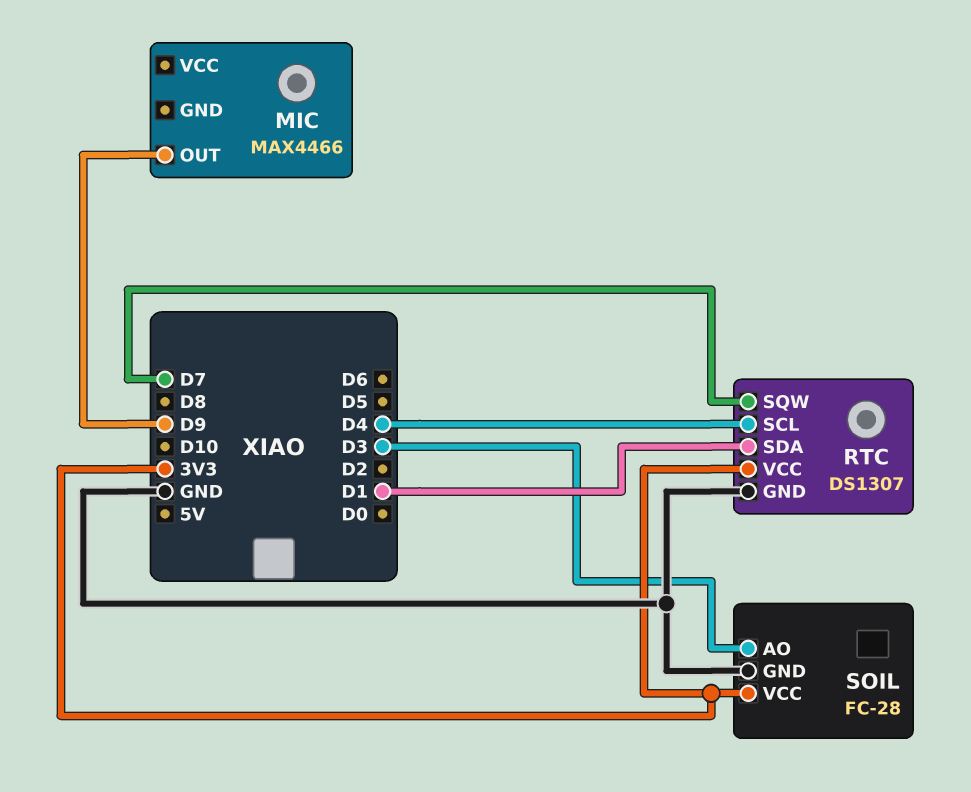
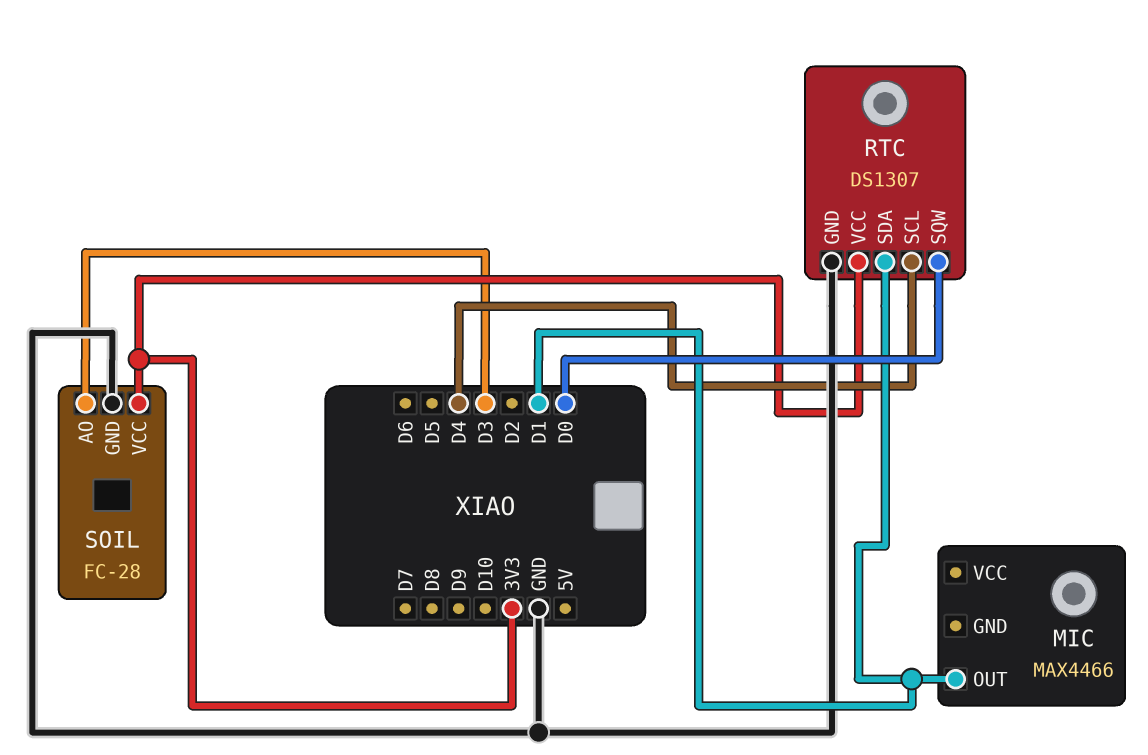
MIC pin OUT: D9 -> D1
RTC pin SQW: D7 -> D0

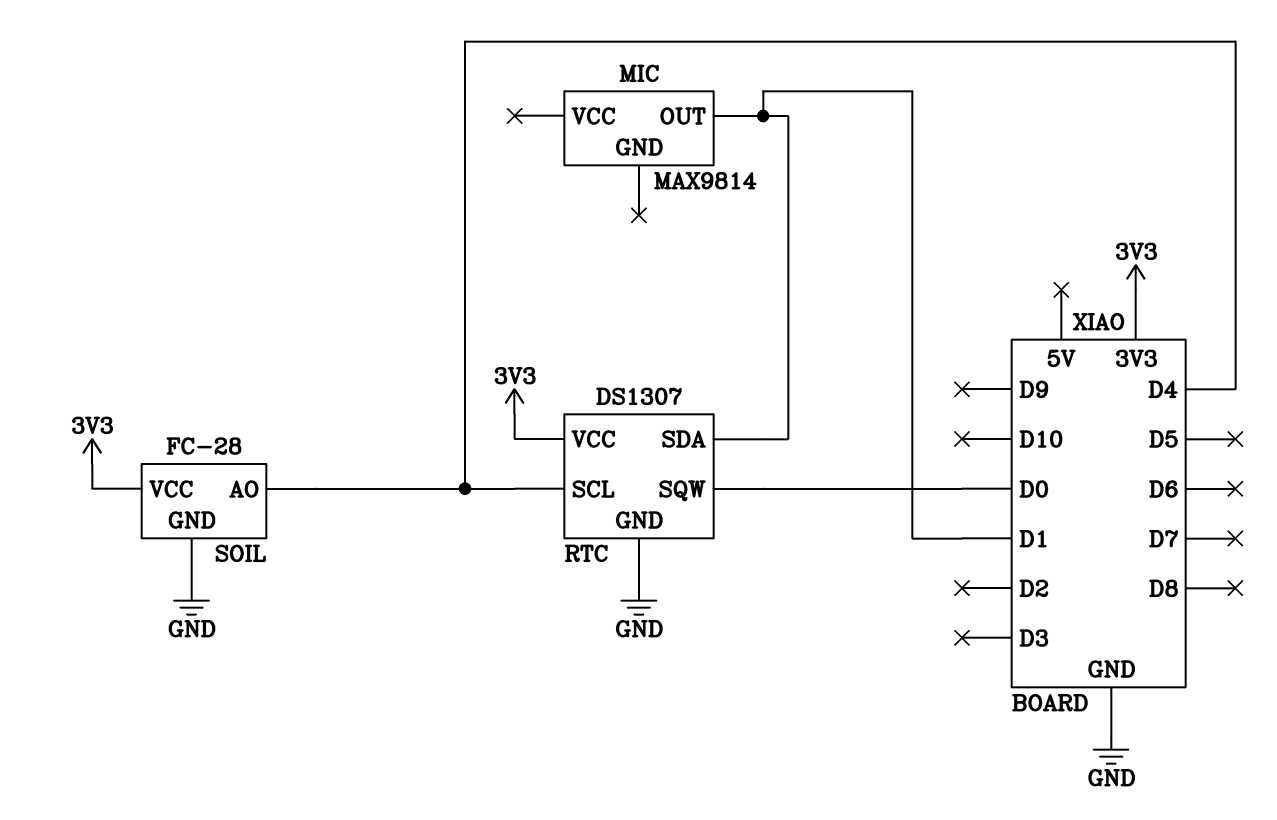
MIC: MAX4466 -> MAX9814
SOIL pin AO: D3 -> D4

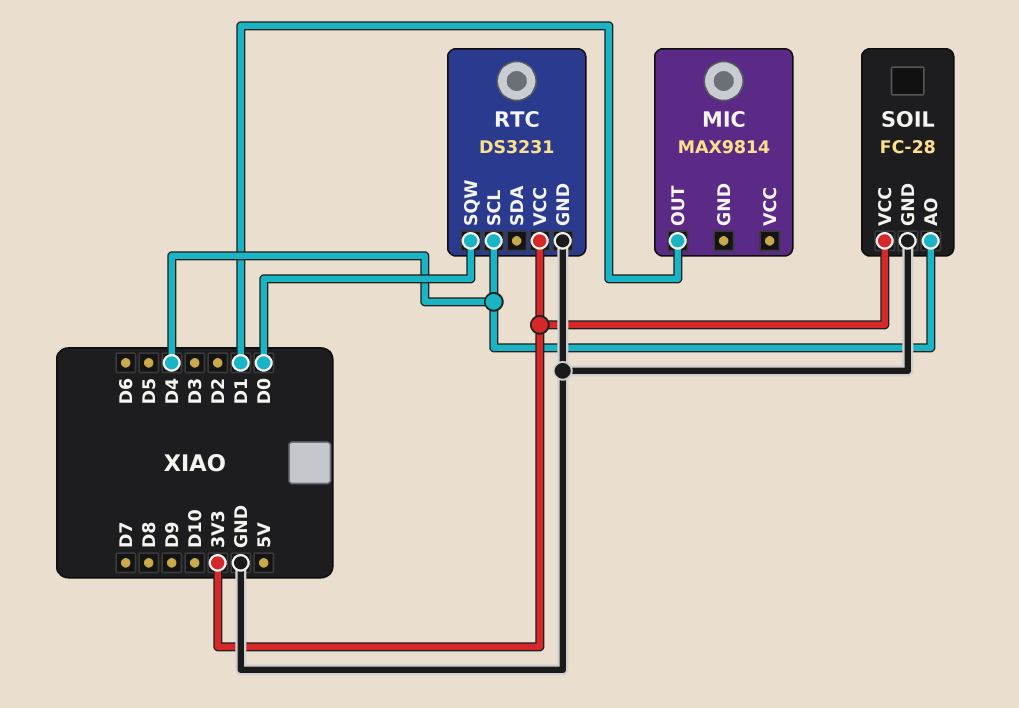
RTC: DS1307 -> DS3231
RTC pin SDA: D1 -> none

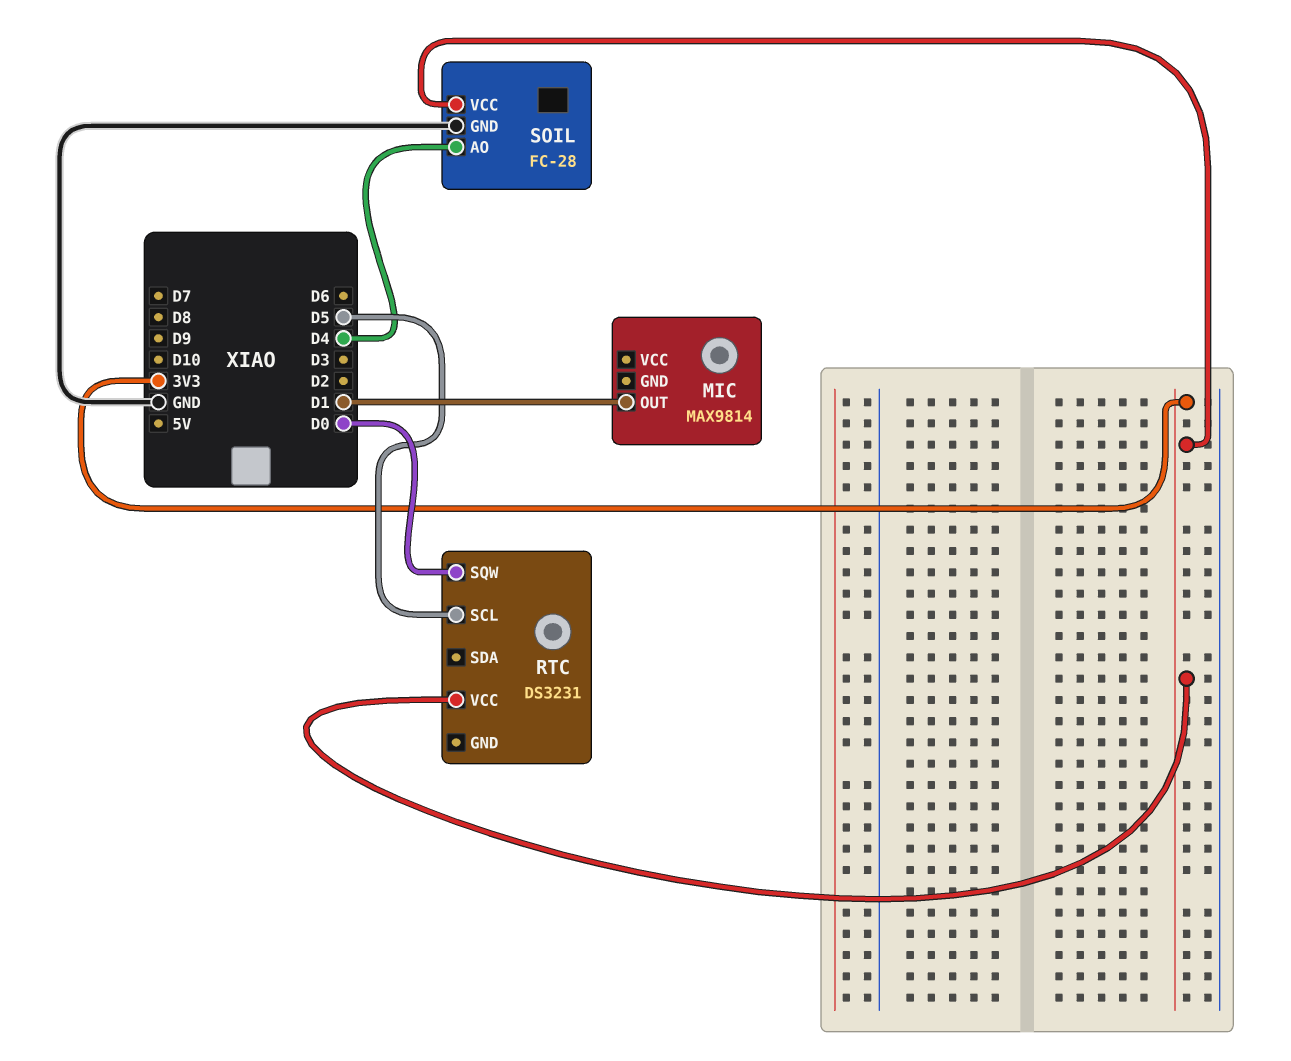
RTC pin GND: GND -> none
RTC pin SCL: D4 -> D5

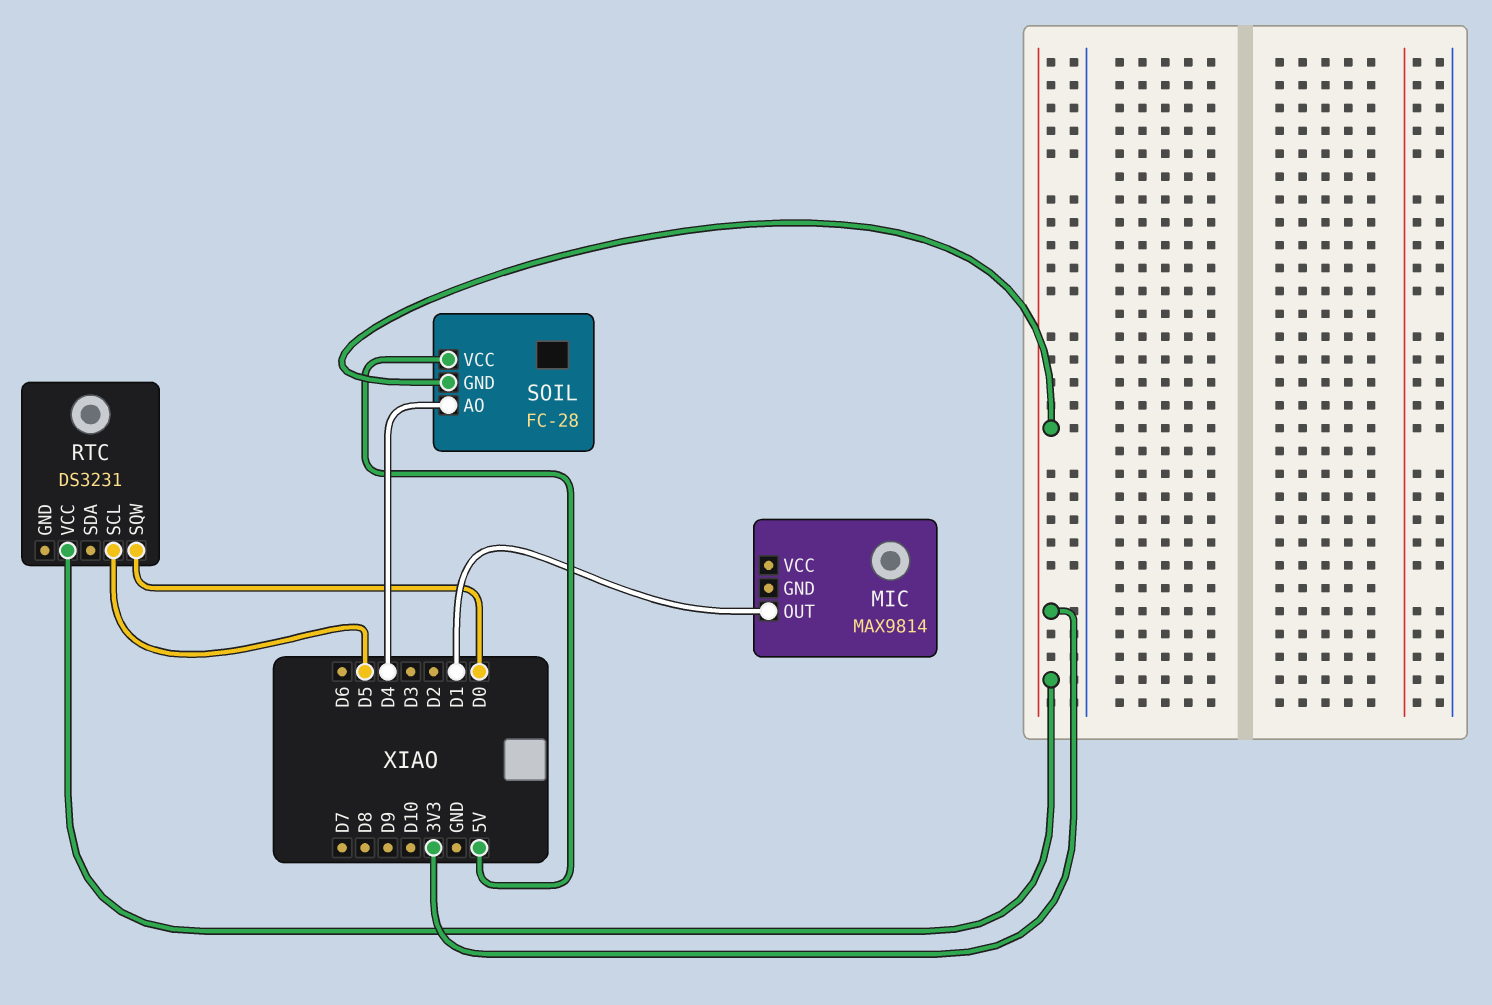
SOIL pin GND: GND -> 3V3
SOIL pin VCC: 3V3 -> 5V

